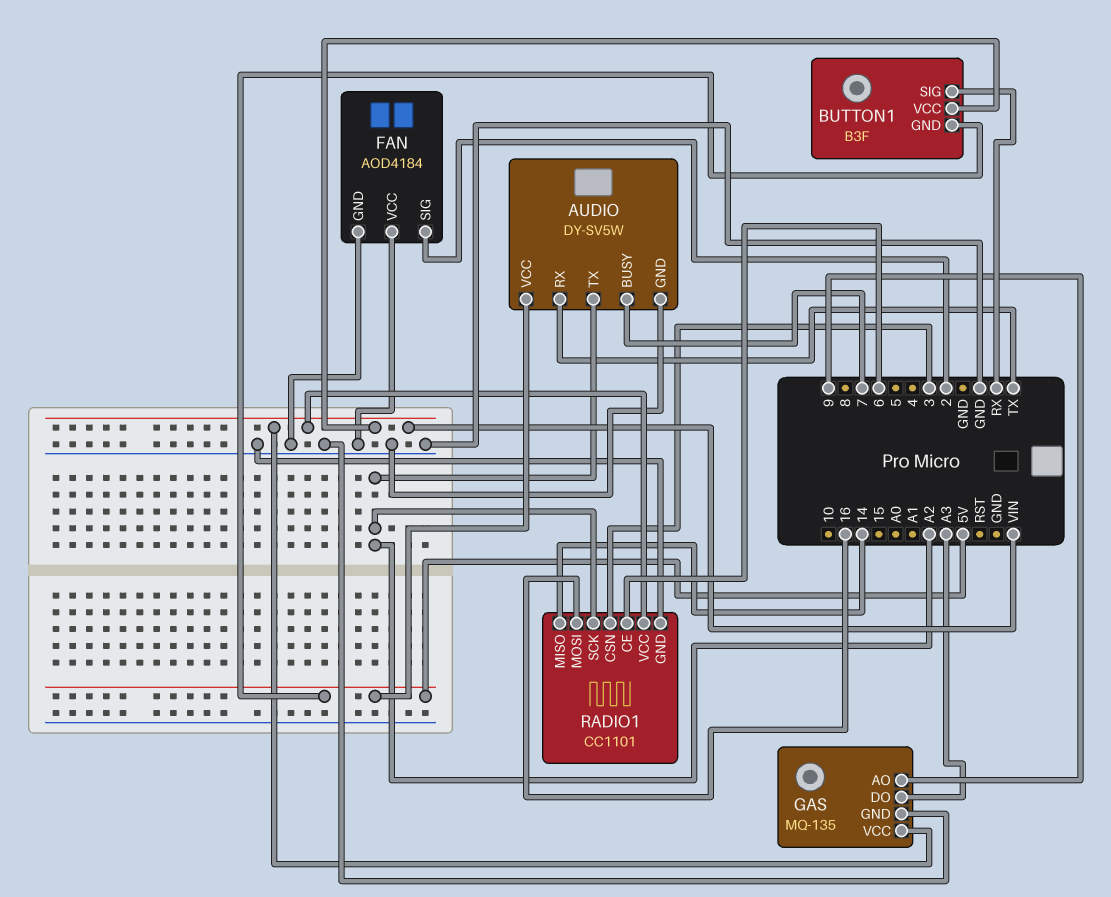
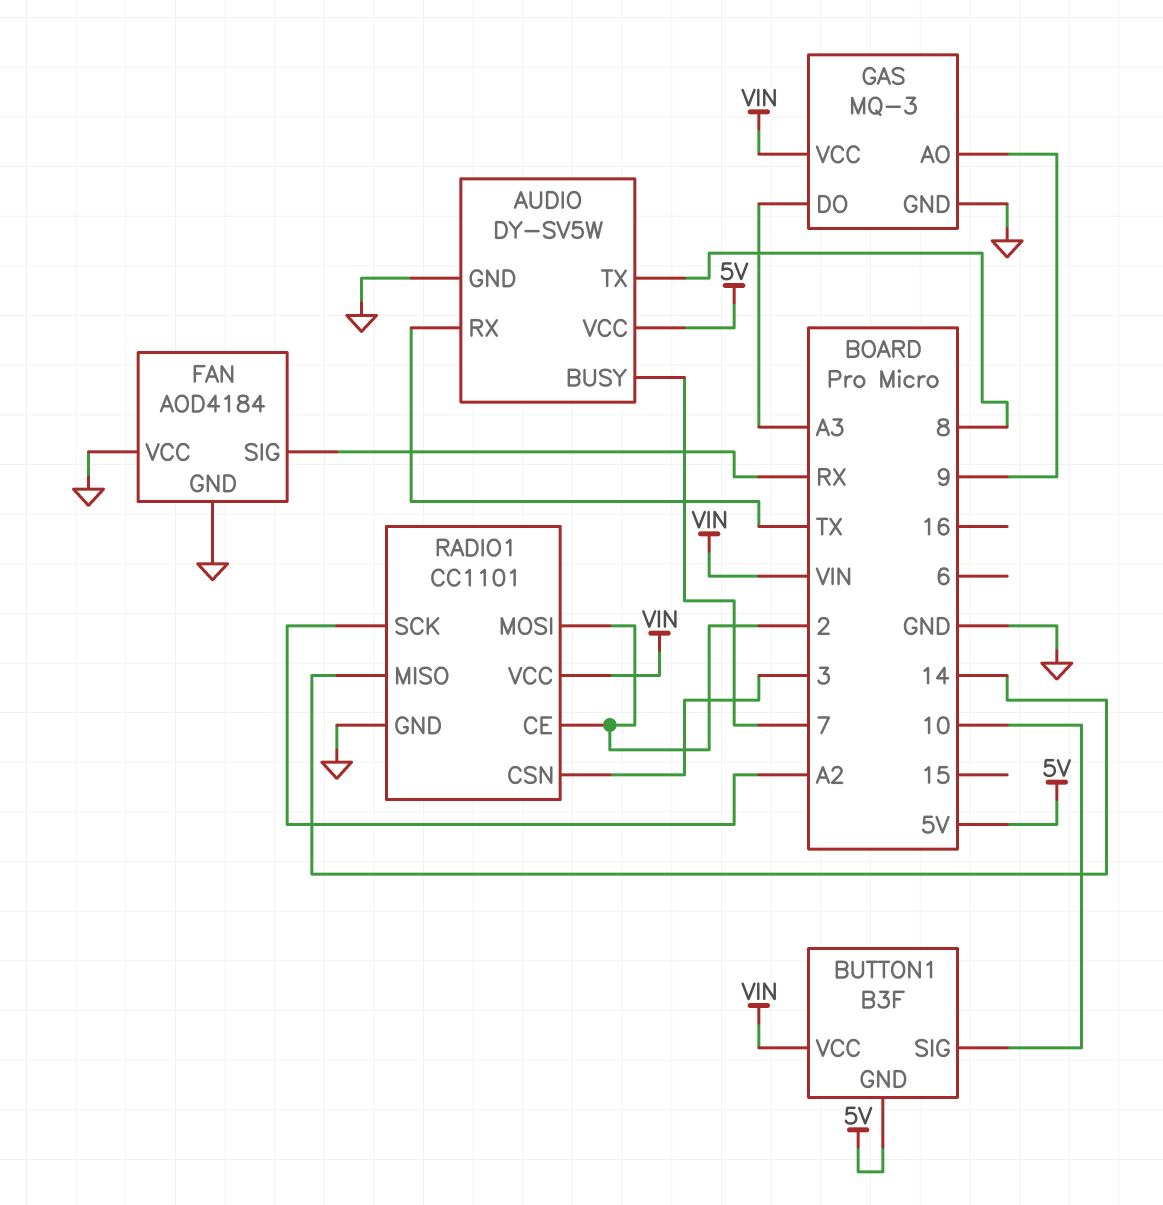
AUDIO pin TX: A2 -> 8
BUTTON1 pin SIG: RX -> 10
FAN pin SIG: 2 -> RX
GAS: MQ-135 -> MQ-3
RADIO1 pin CE: 6 -> 2
RADIO1 pin MOSI: 16 -> 2

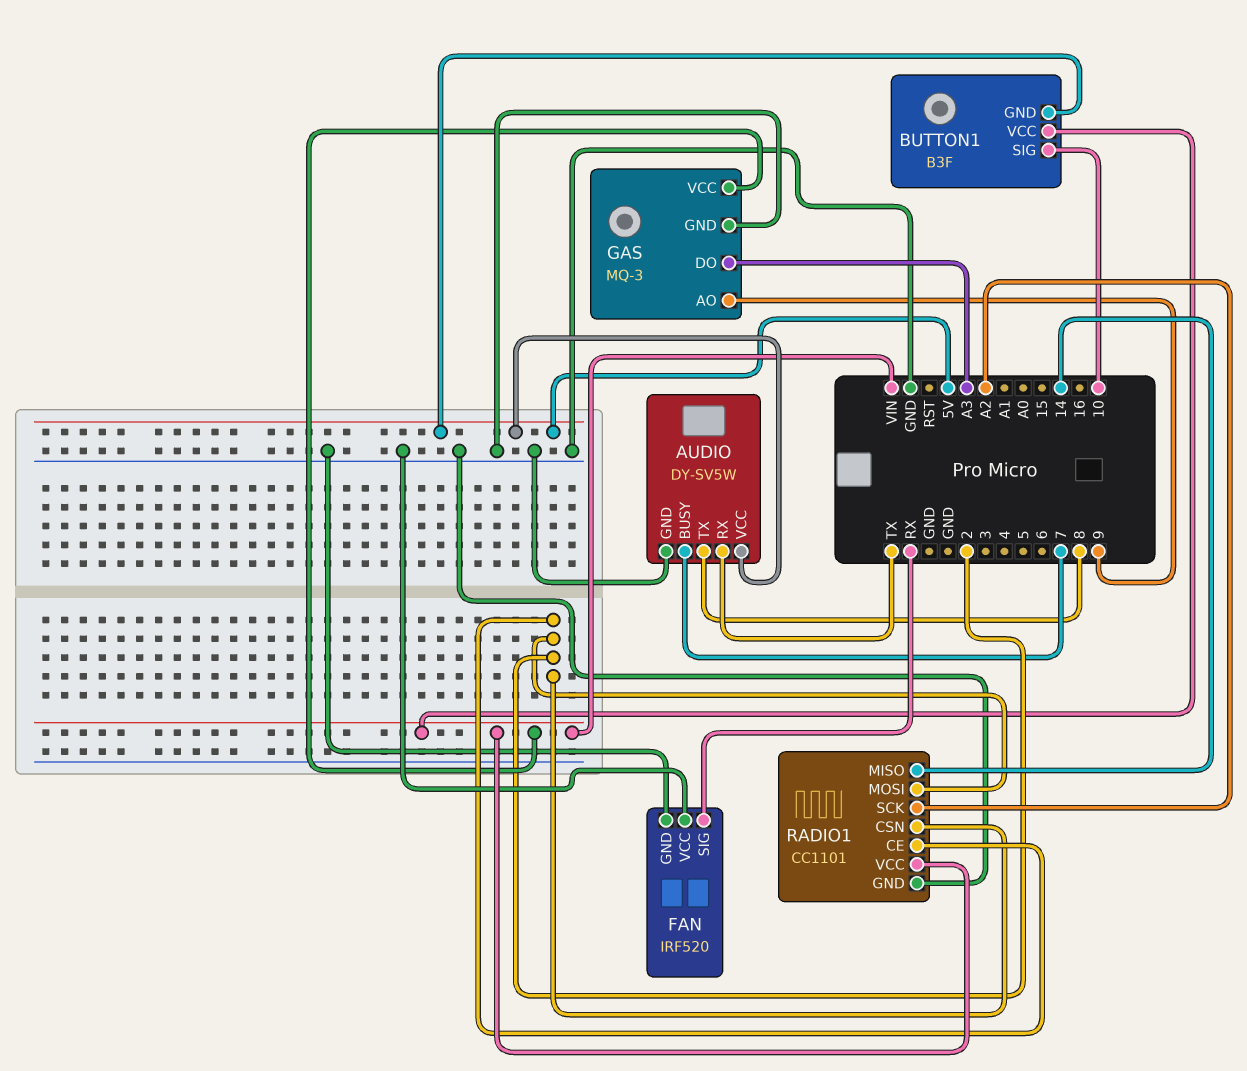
FAN: AOD4184 -> IRF520
RADIO1 pin CSN: 3 -> 2

